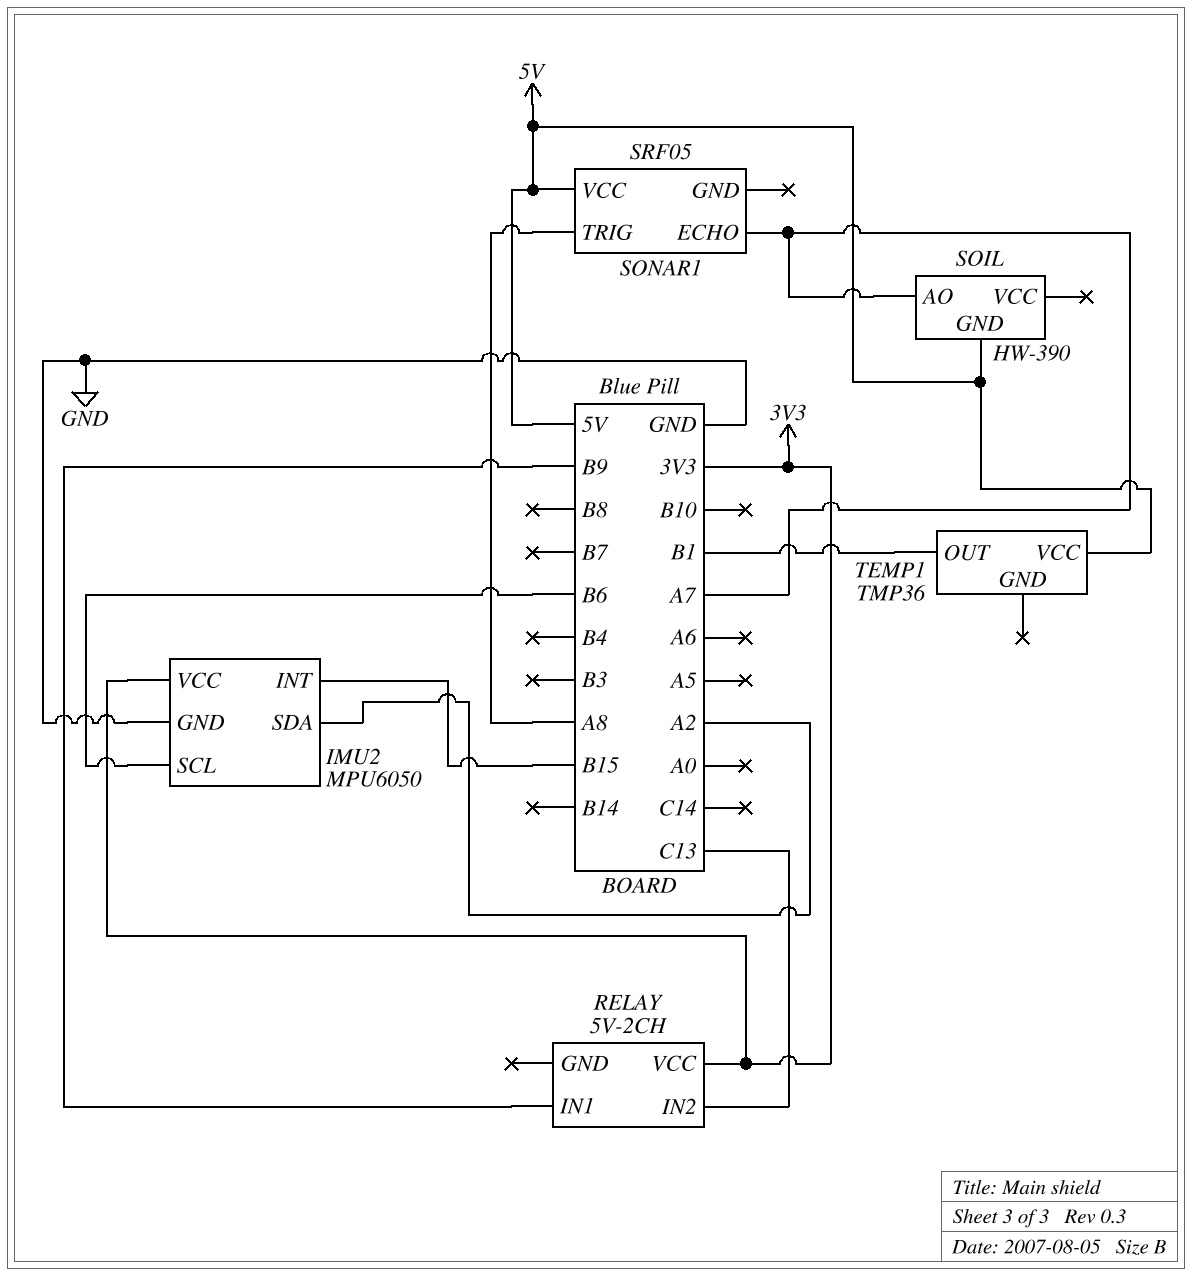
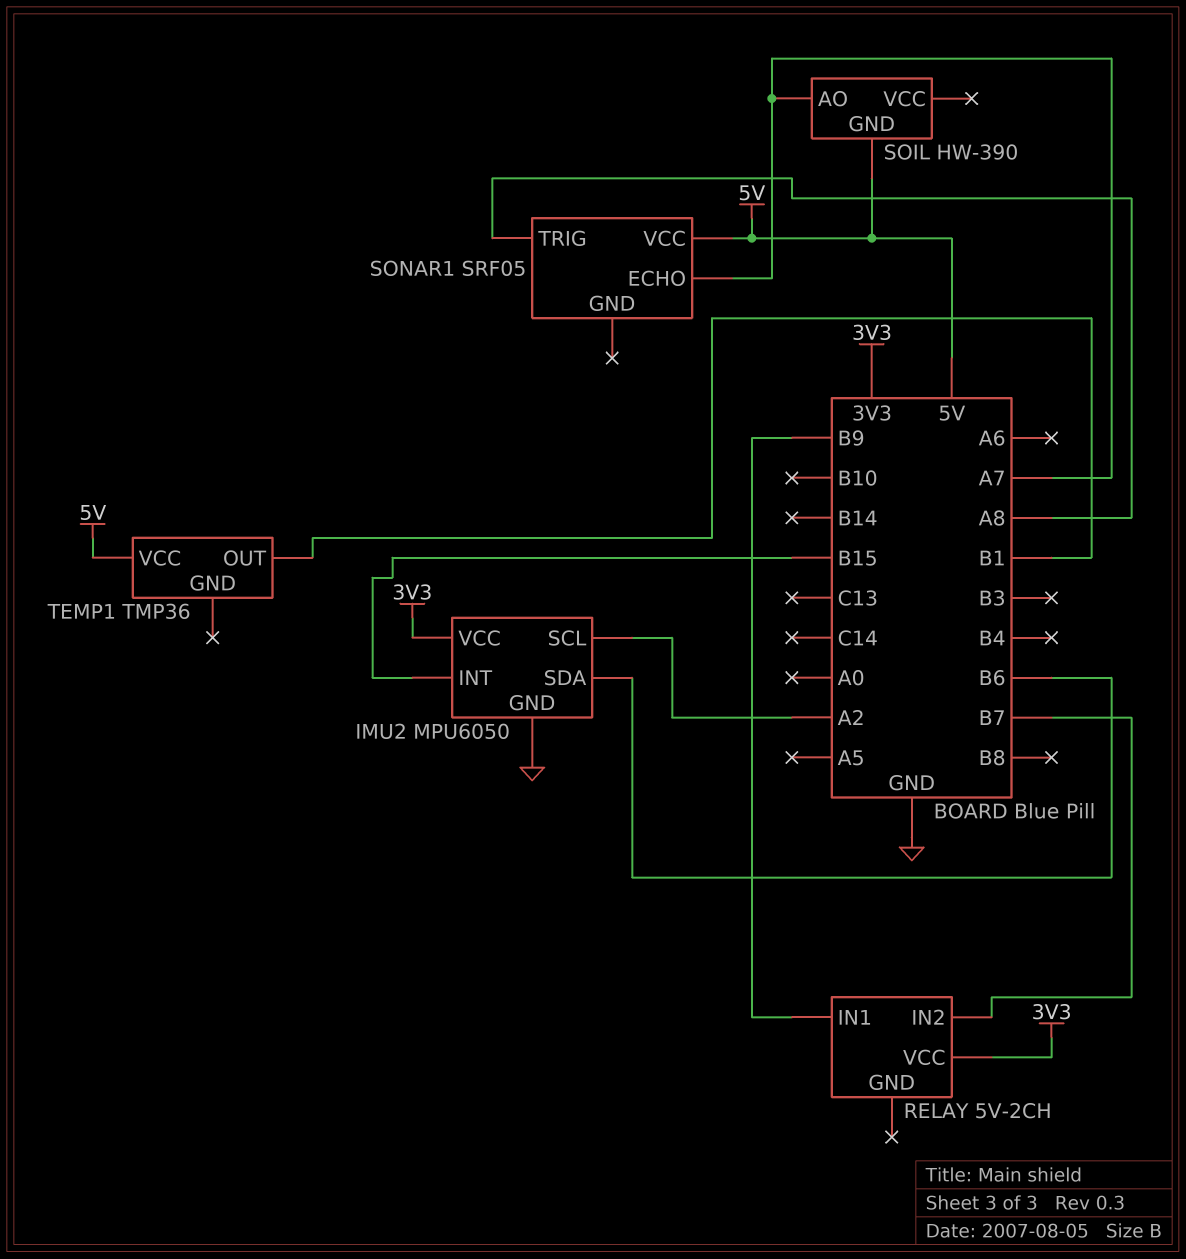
IMU2 pin SCL: B6 -> A2
IMU2 pin SDA: A2 -> B6
RELAY pin IN2: C13 -> B7

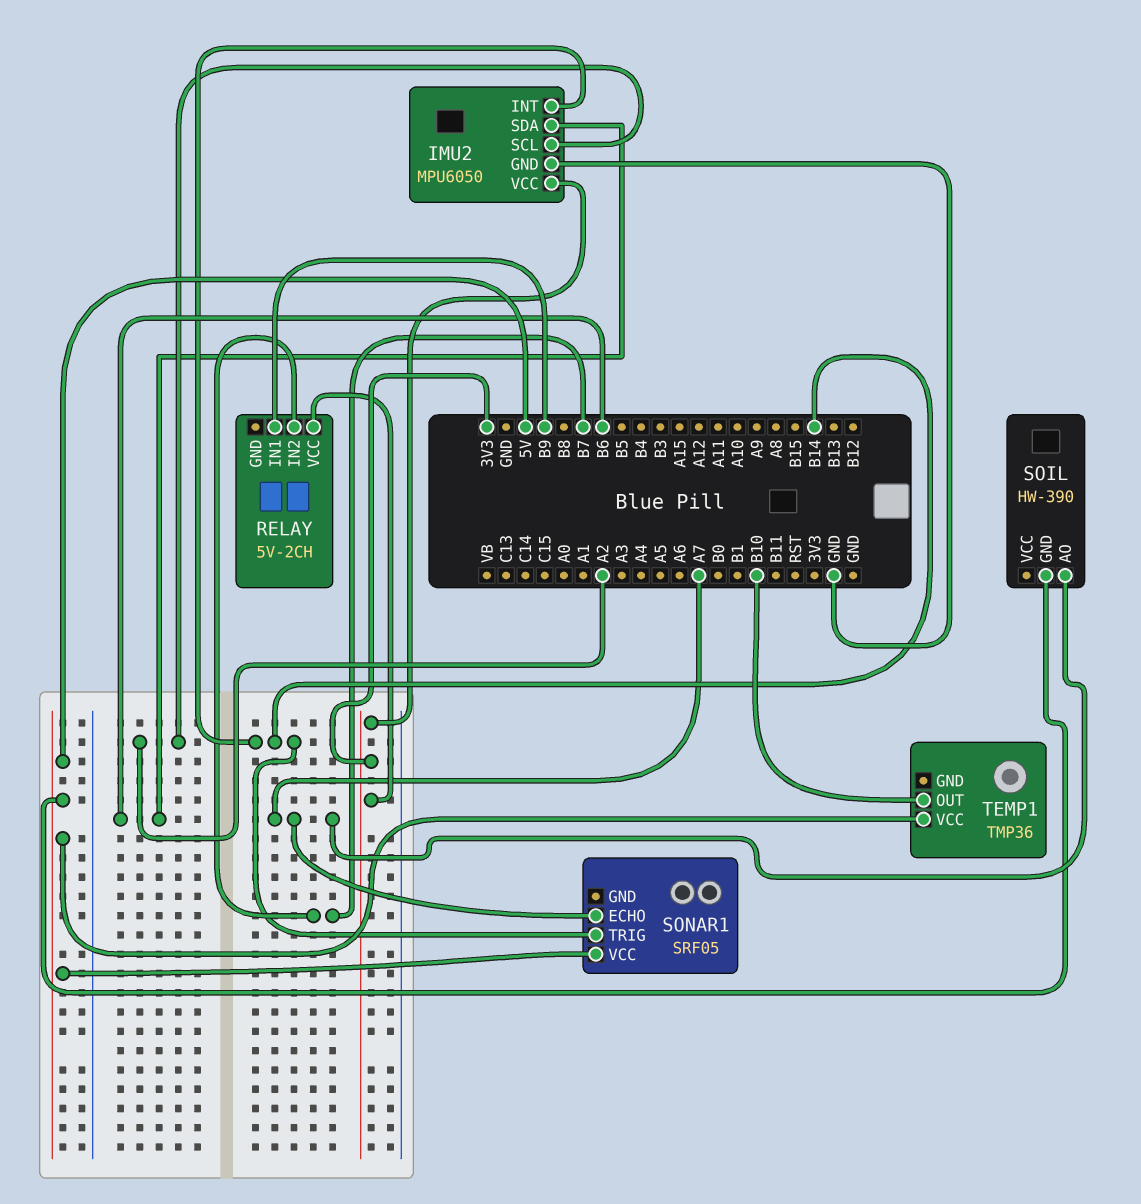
IMU2 pin INT: B15 -> B14
SONAR1 pin TRIG: A8 -> B14
TEMP1 pin OUT: B1 -> B10

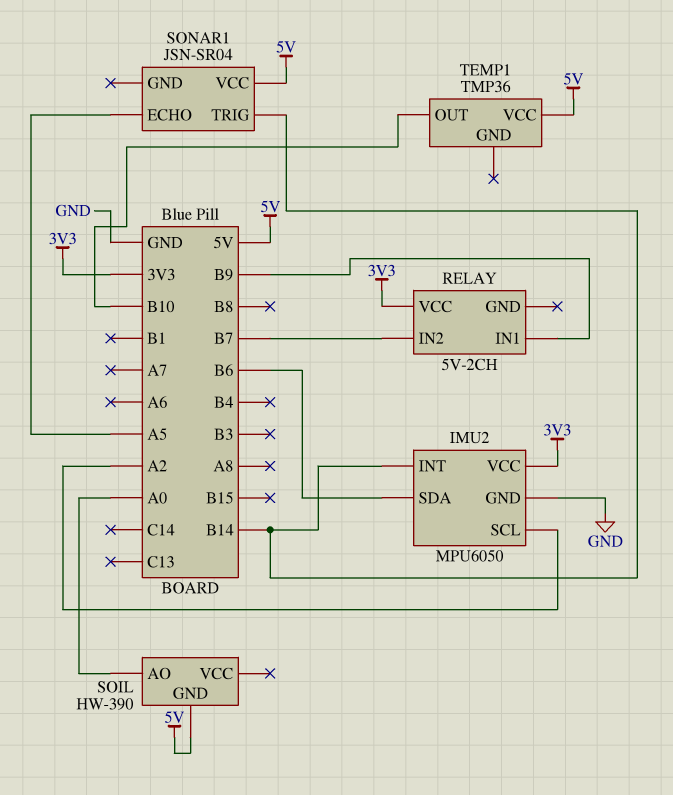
SOIL pin AO: A7 -> A0
SONAR1: SRF05 -> JSN-SR04
SONAR1 pin ECHO: A7 -> A5

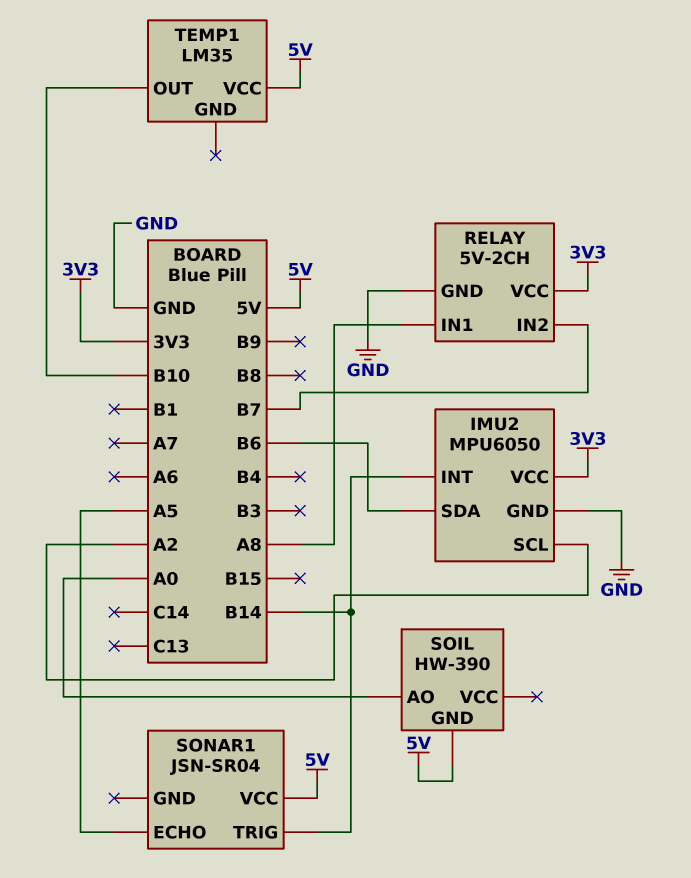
RELAY pin GND: none -> GND
RELAY pin IN1: B9 -> A8
TEMP1: TMP36 -> LM35

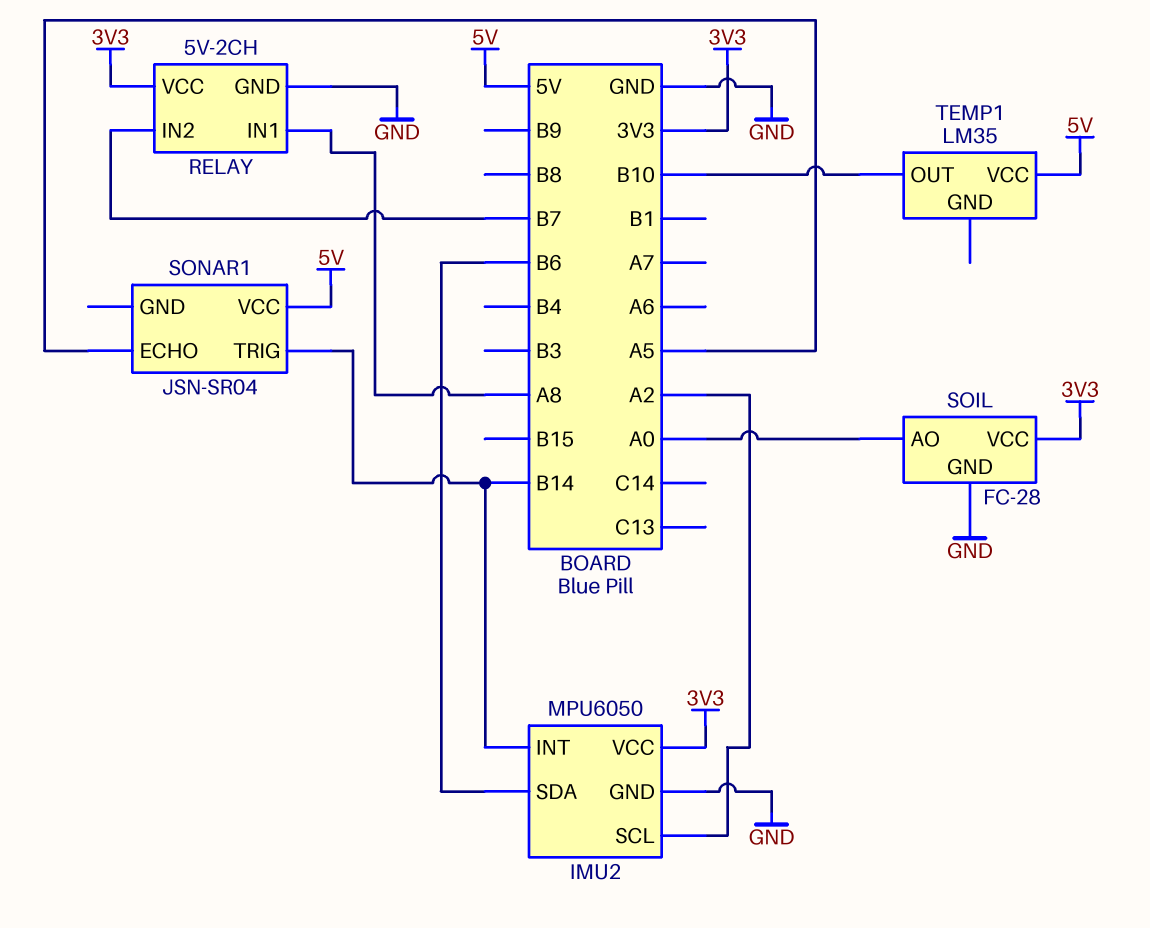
SOIL: HW-390 -> FC-28
SOIL pin GND: 5V -> GND
SOIL pin VCC: none -> 3V3

